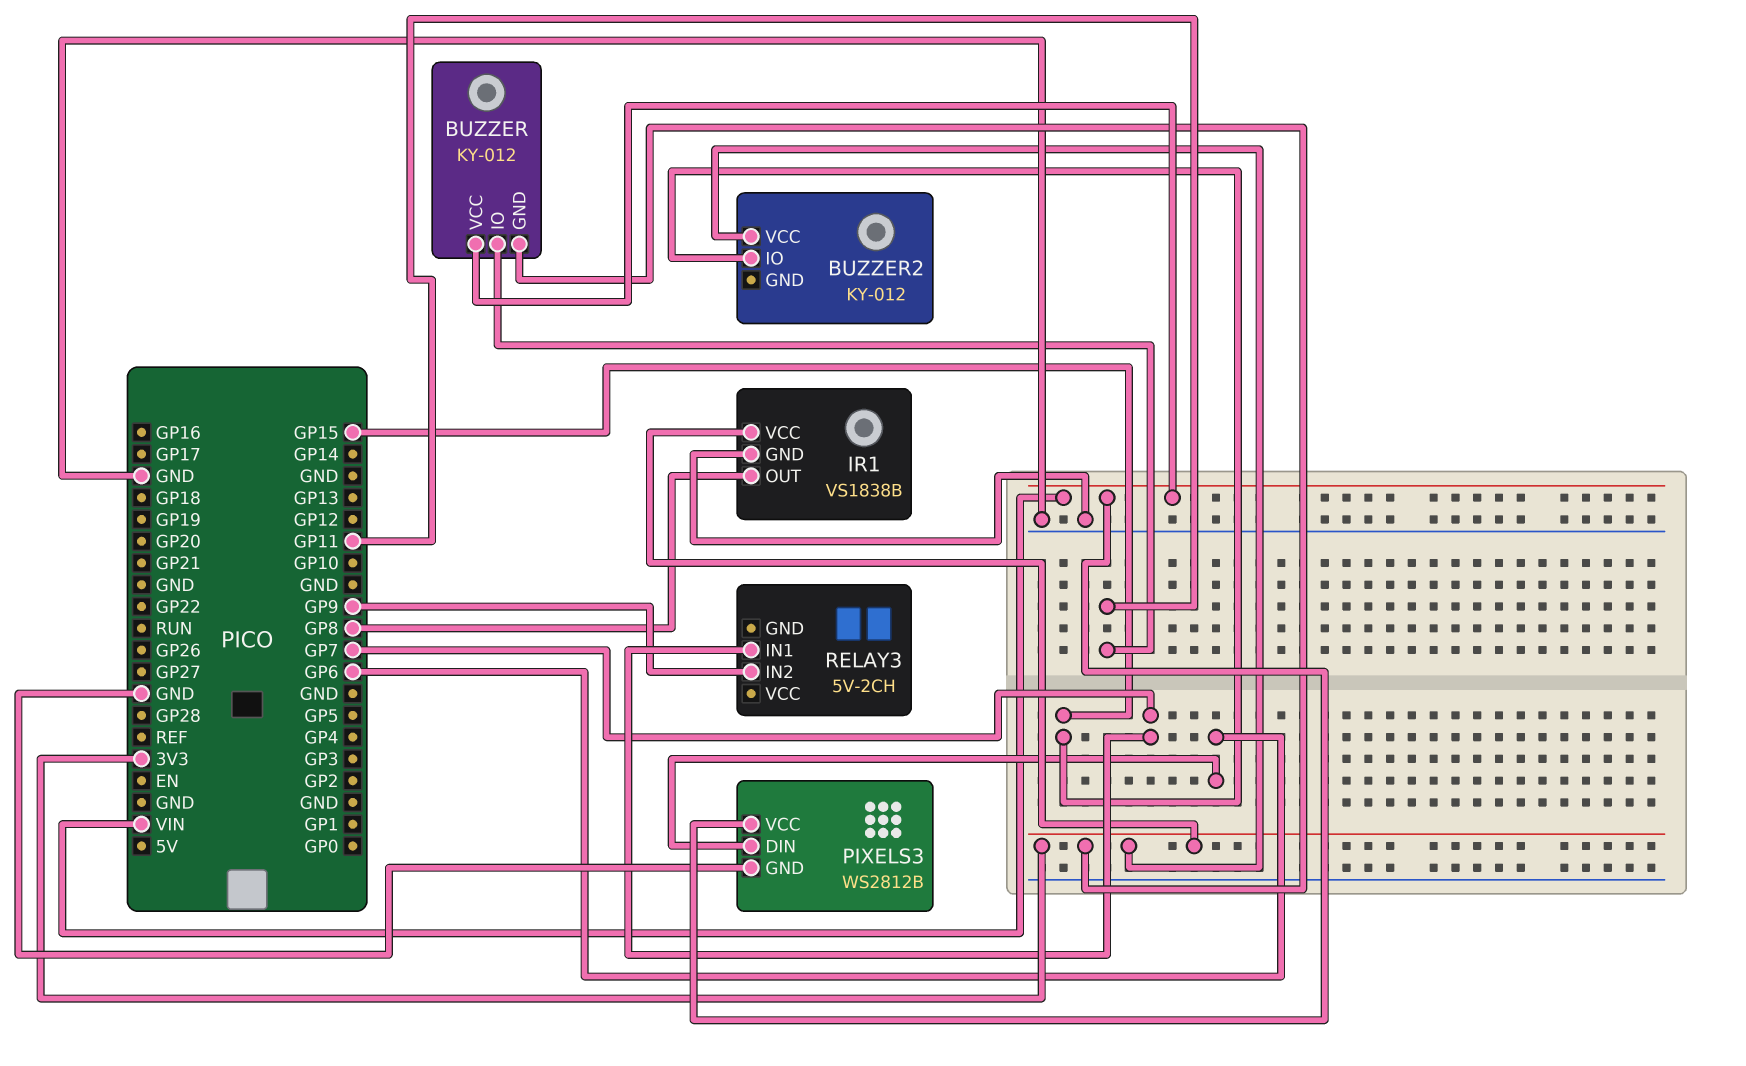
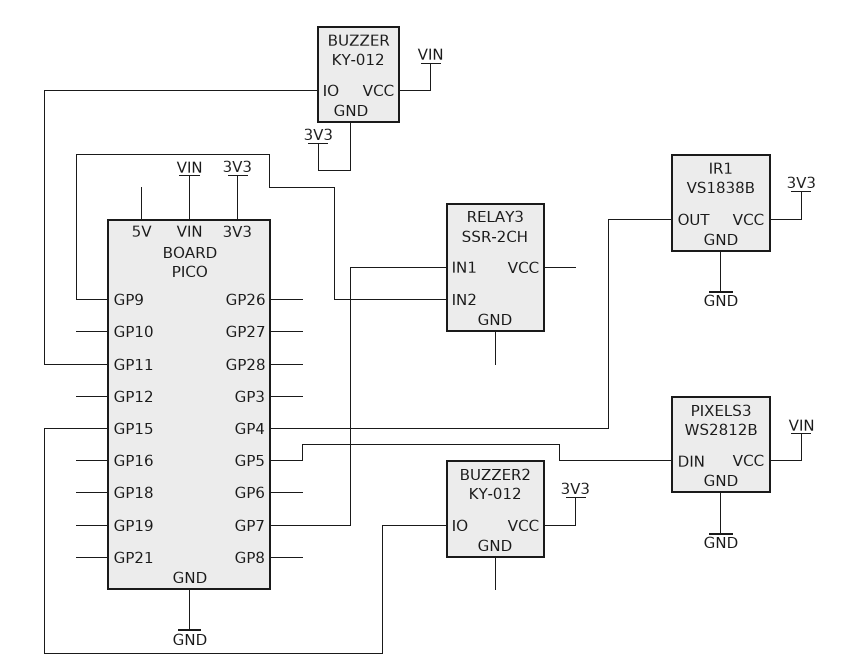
IR1 pin OUT: GP8 -> GP4
PIXELS3 pin DIN: GP6 -> GP5
RELAY3: 5V-2CH -> SSR-2CH

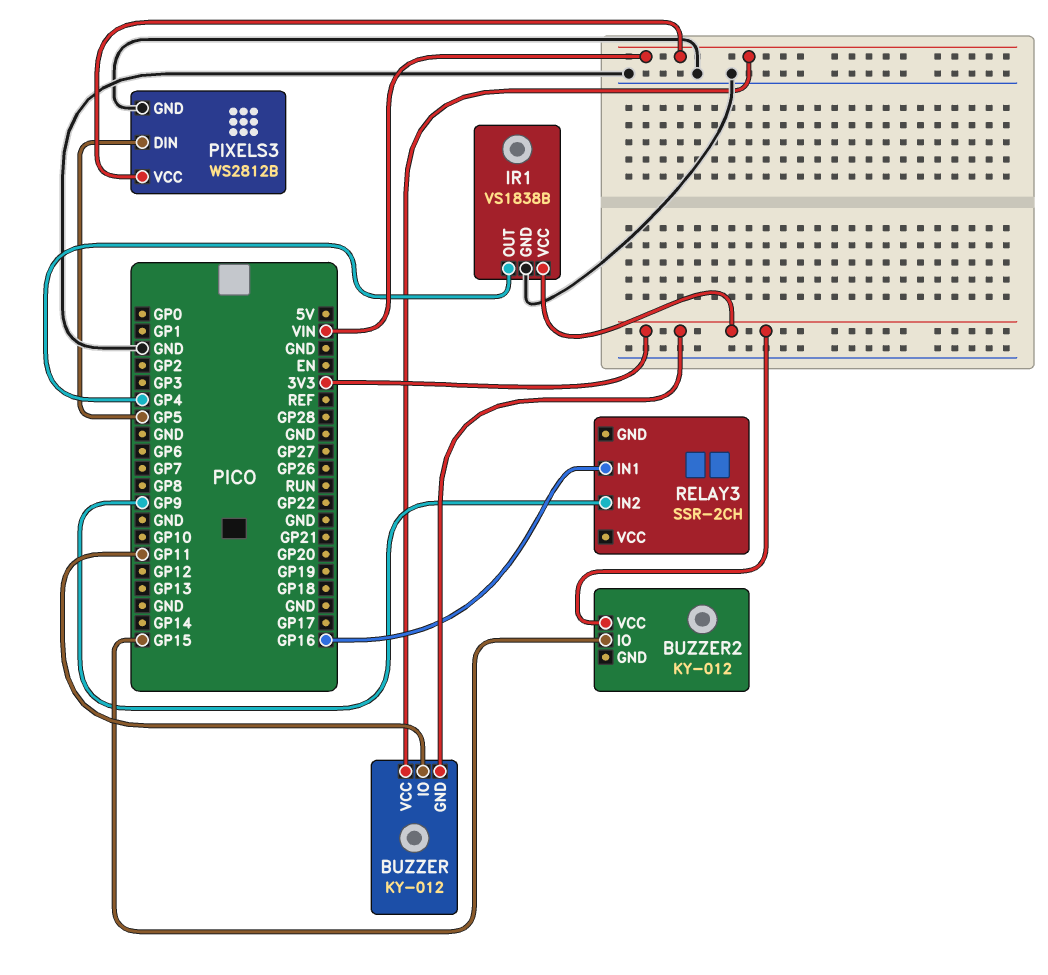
RELAY3 pin IN1: GP7 -> GP16

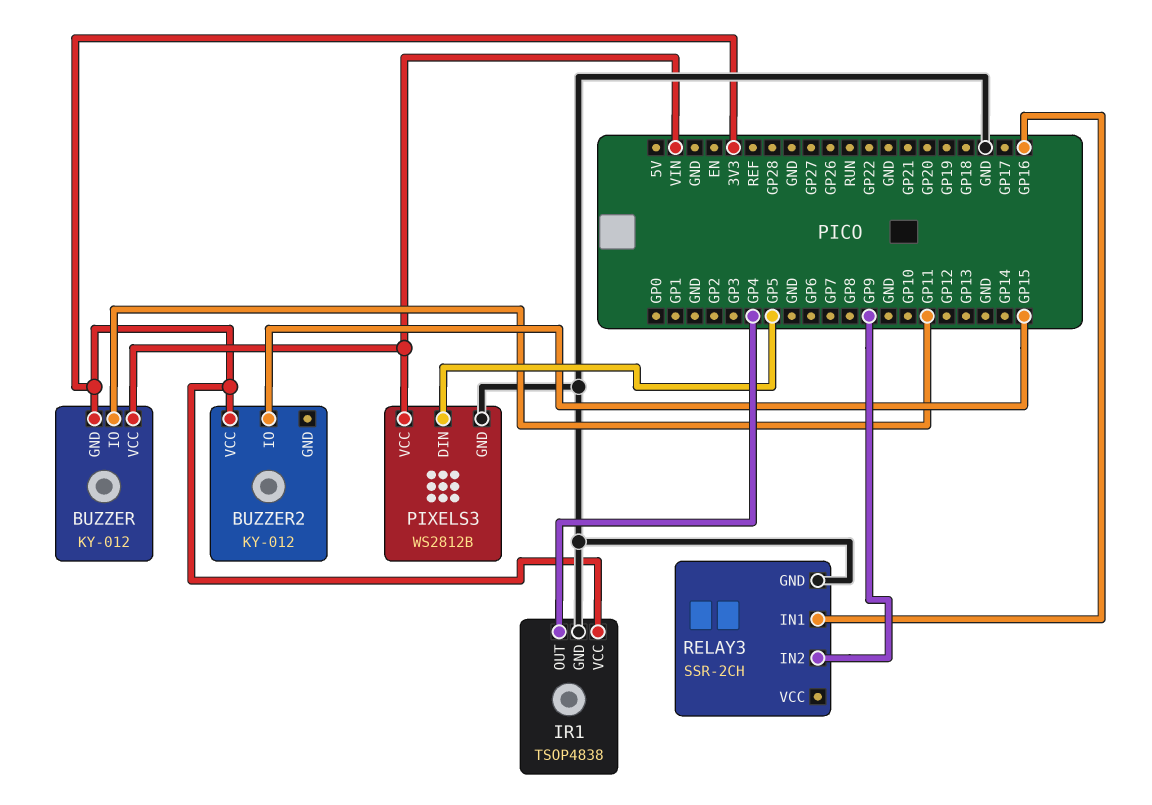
IR1: VS1838B -> TSOP4838
RELAY3 pin GND: none -> GND

